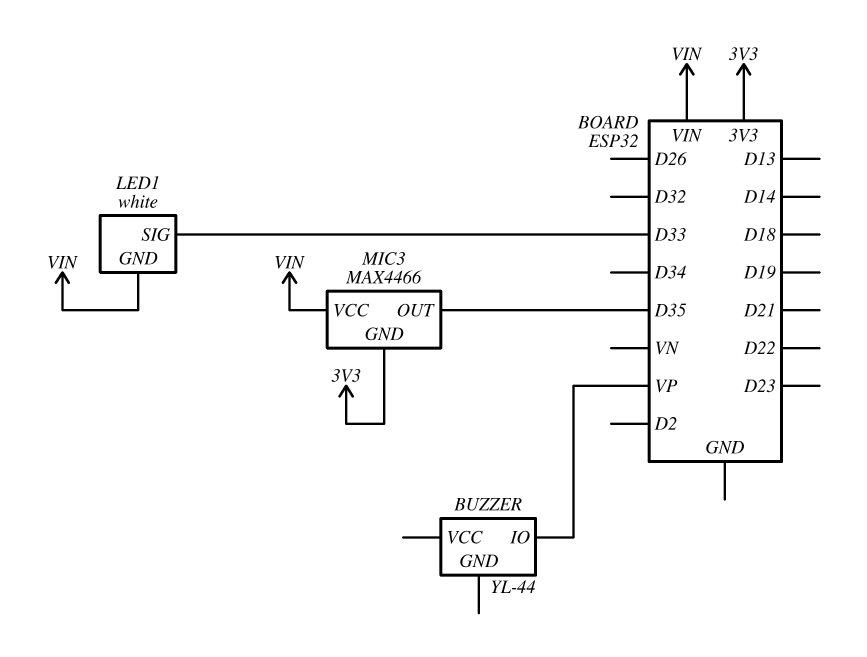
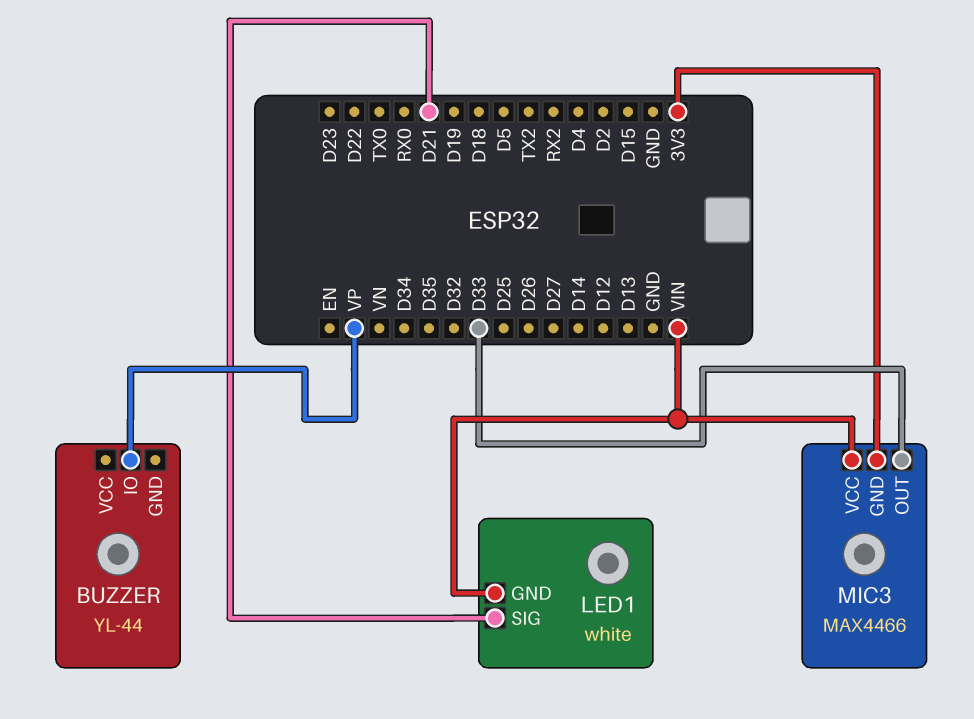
LED1 pin SIG: D33 -> D21
MIC3 pin OUT: D35 -> D33

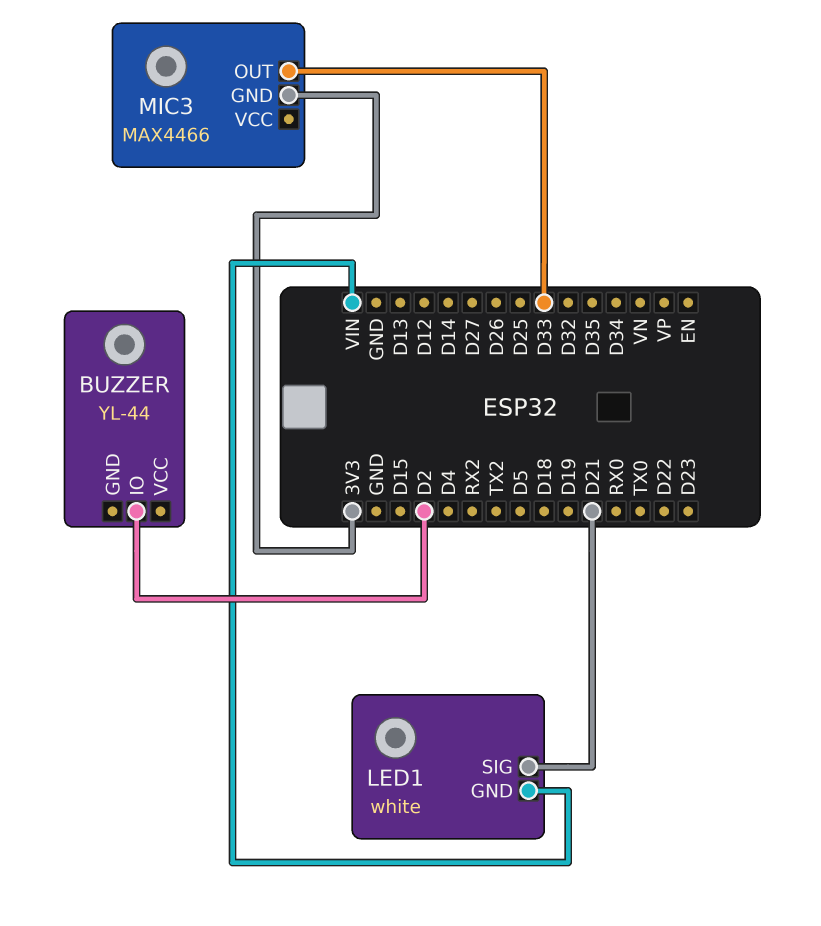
BUZZER pin IO: VP -> D2
MIC3 pin VCC: VIN -> none

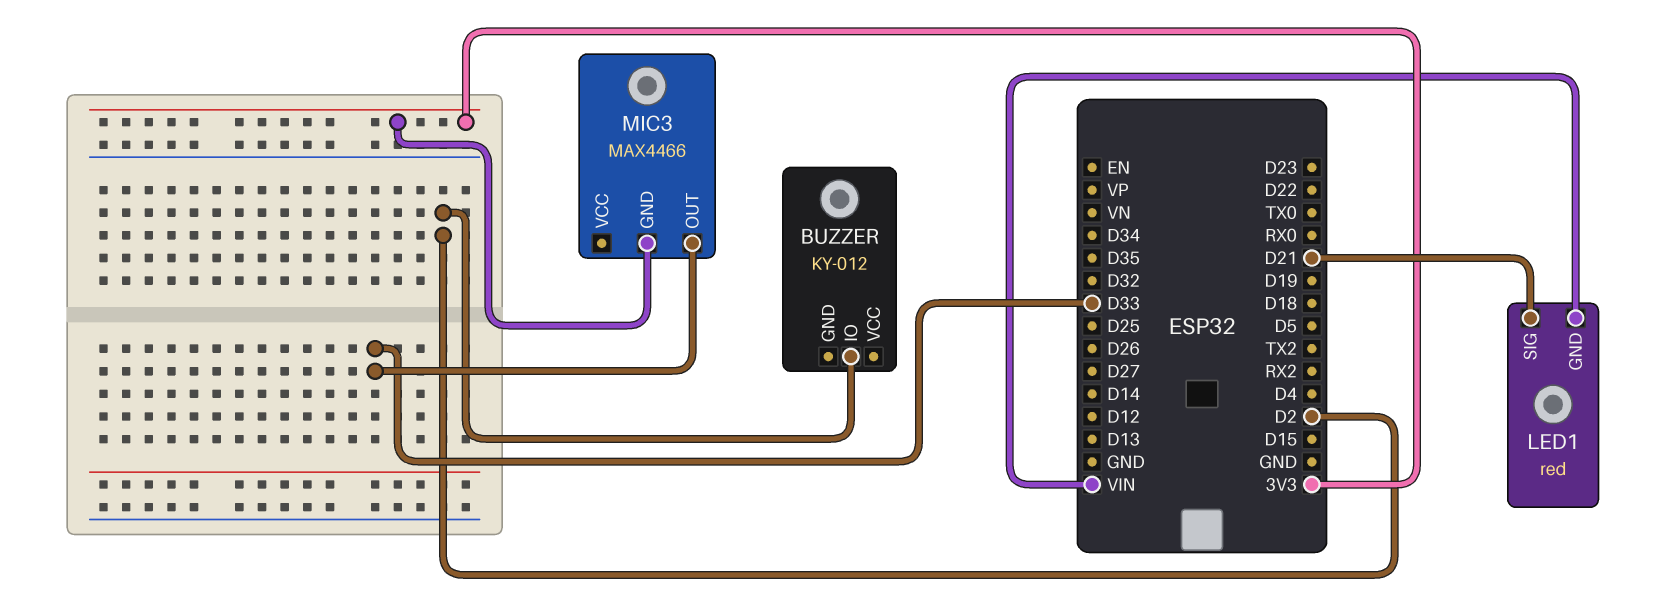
BUZZER: YL-44 -> KY-012
LED1: white -> red

